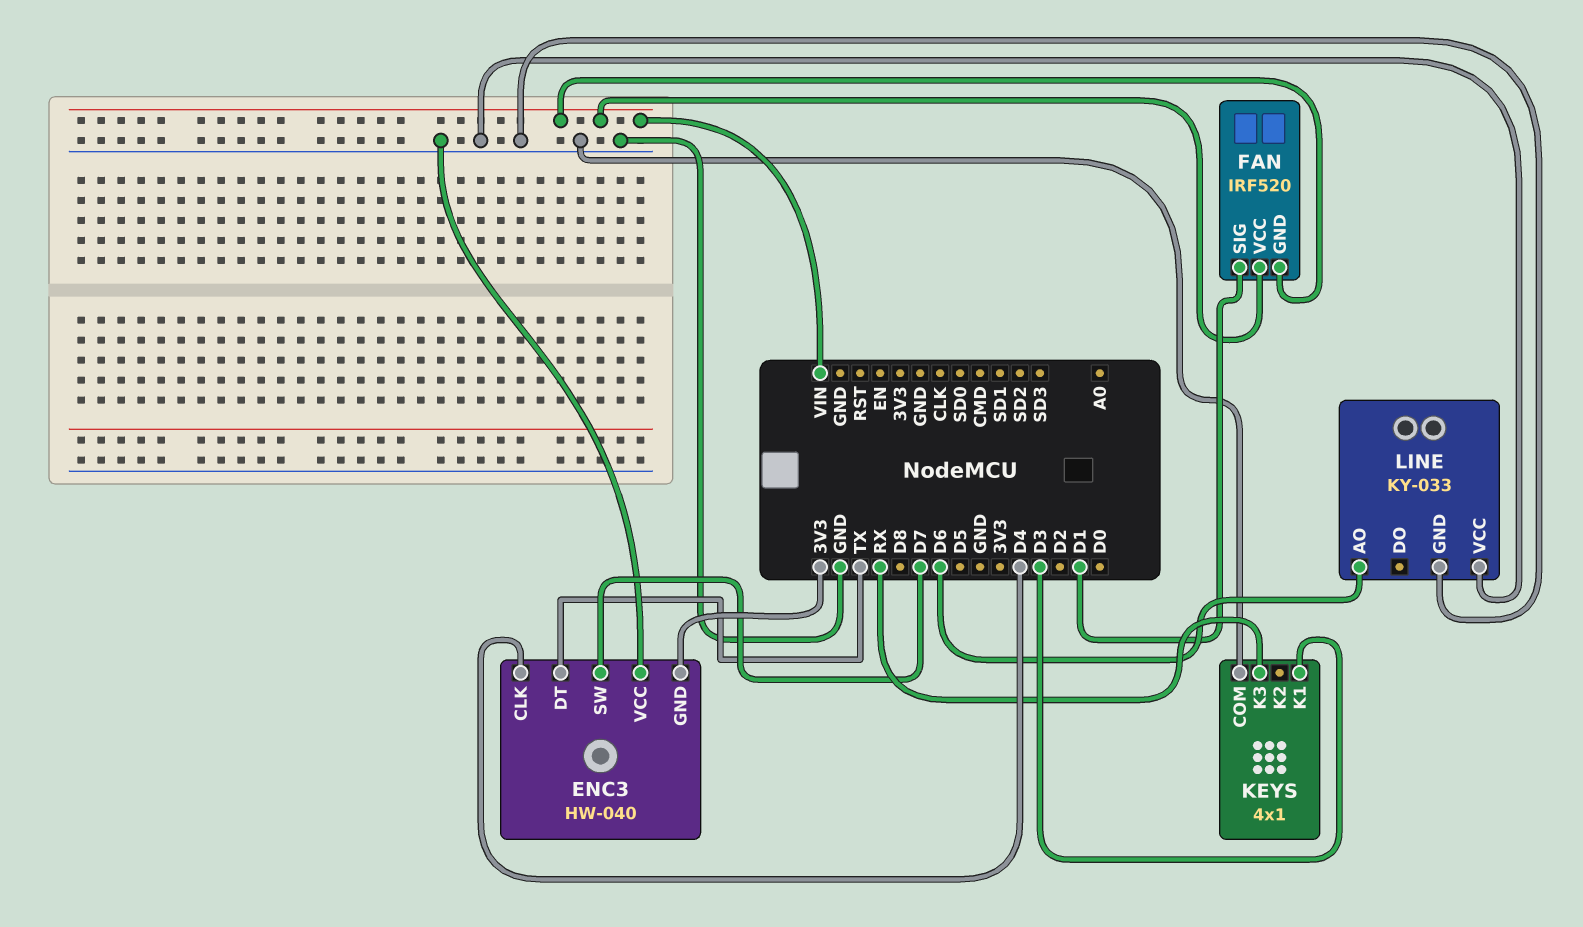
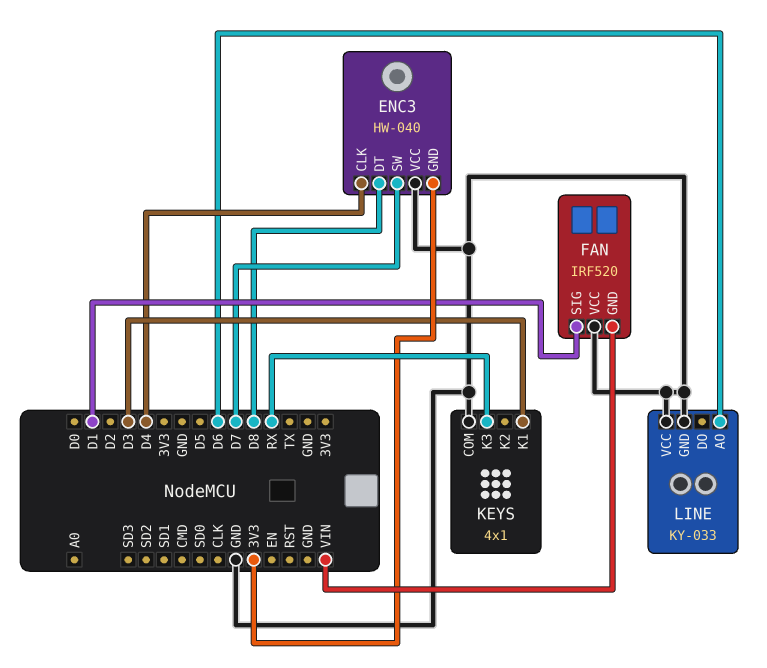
ENC3 pin DT: TX -> D8
FAN pin VCC: VIN -> GND

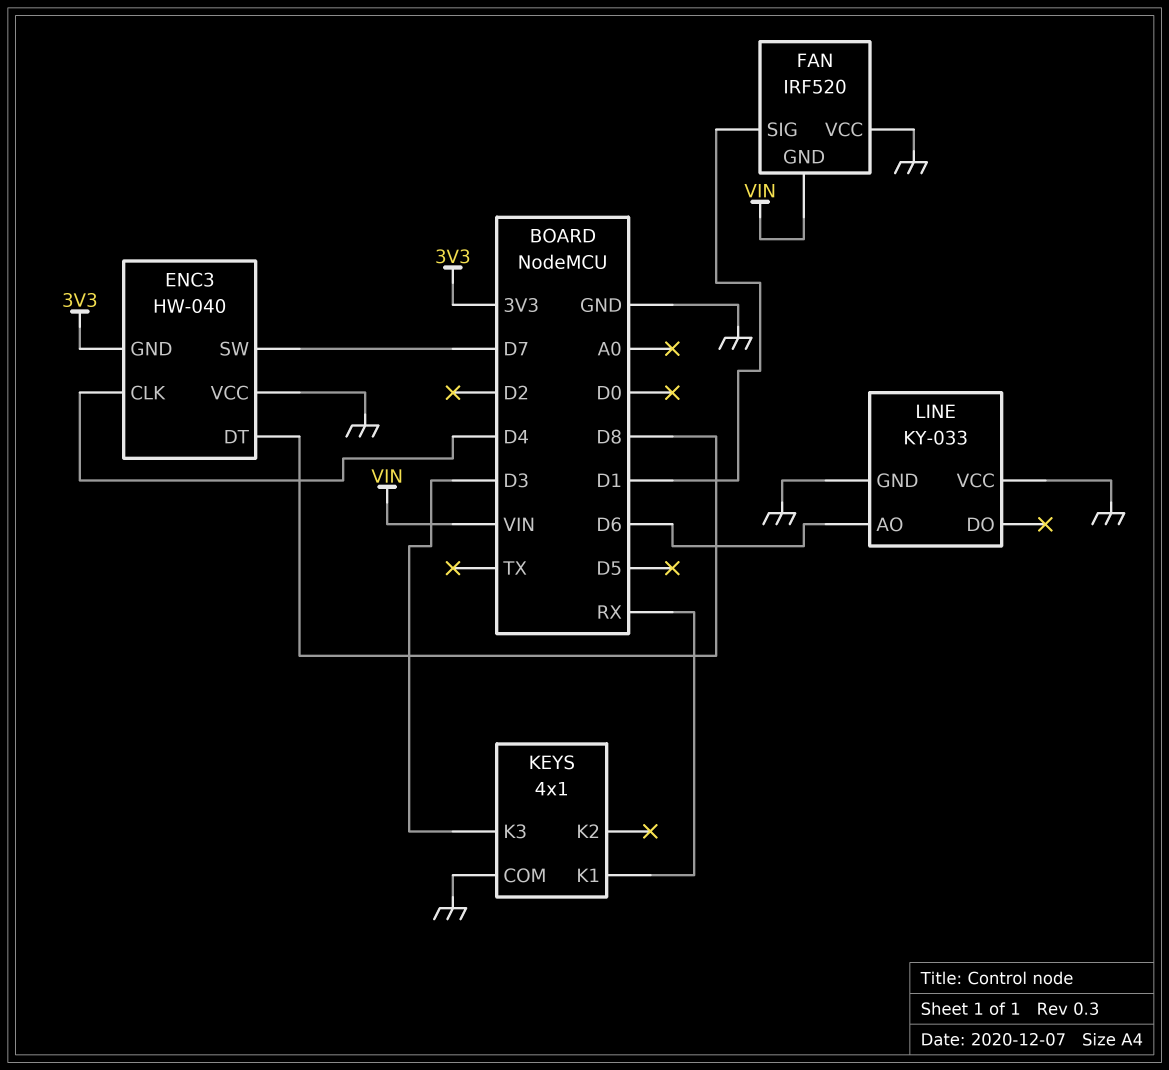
KEYS pin K1: D3 -> RX
KEYS pin K3: RX -> D3

